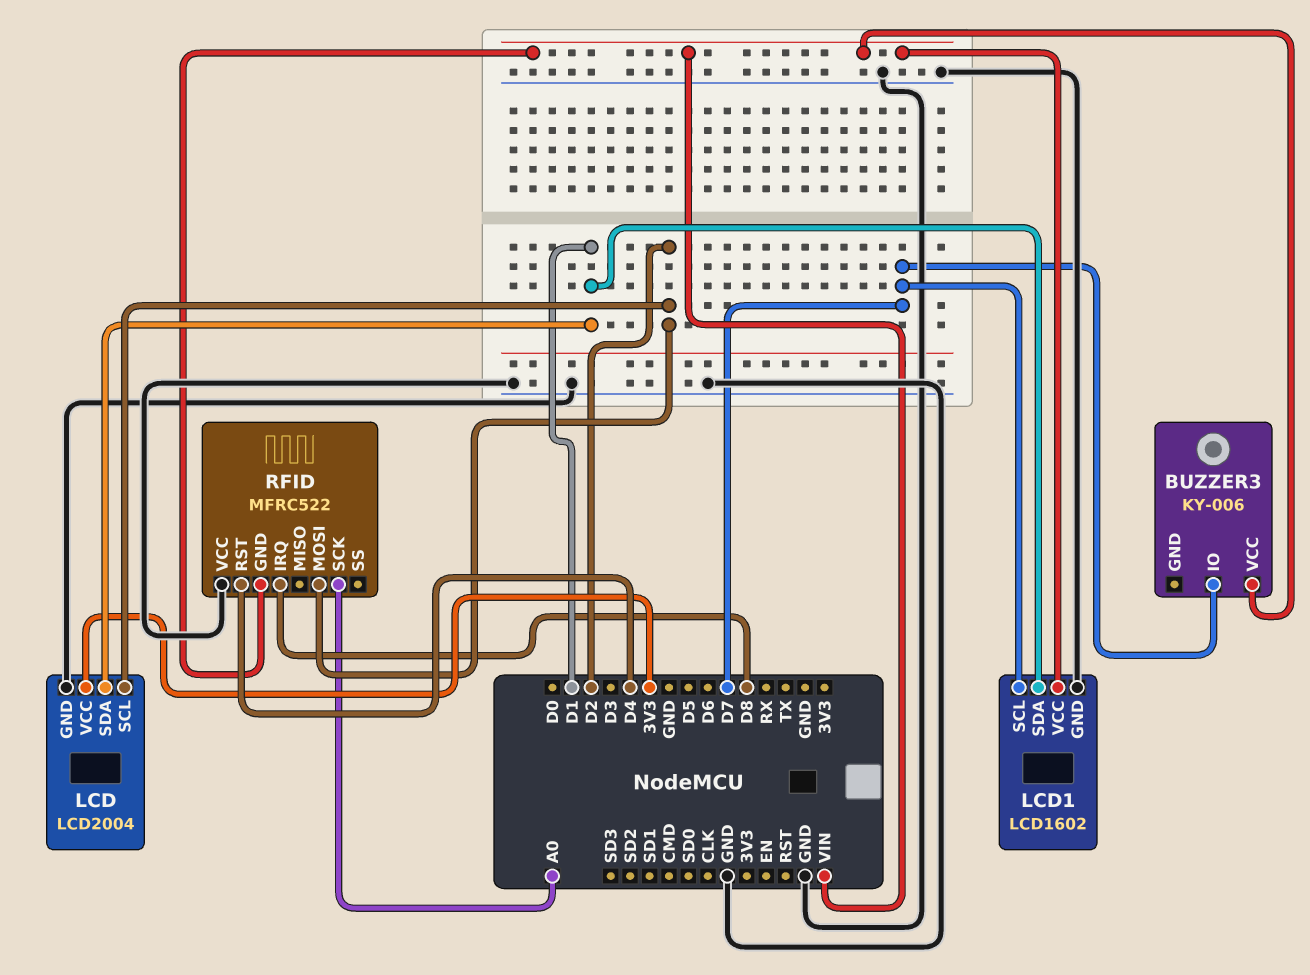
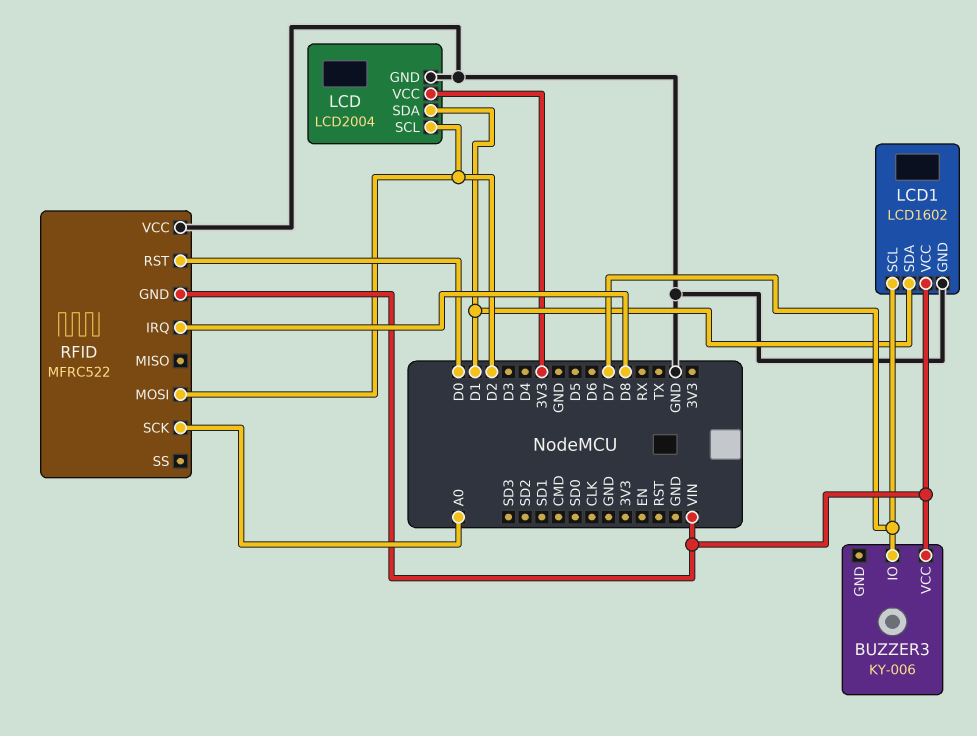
RFID pin RST: D4 -> D0

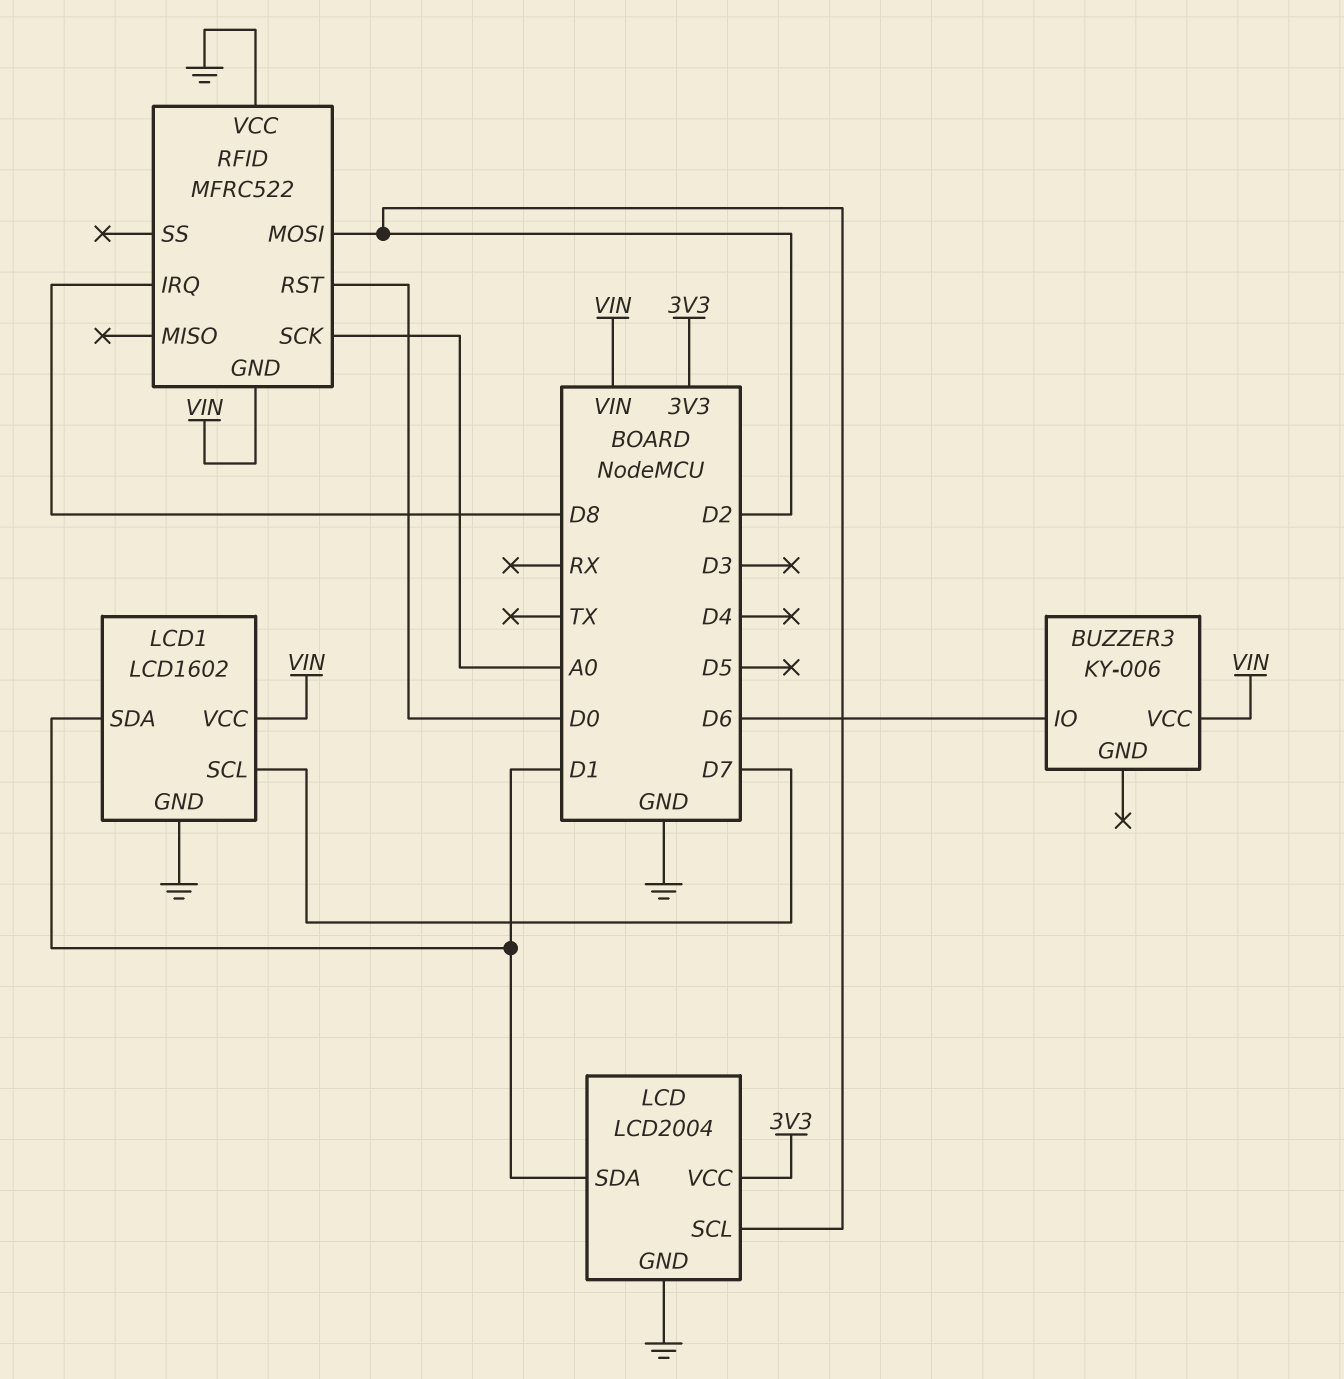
BUZZER3 pin IO: D7 -> D6

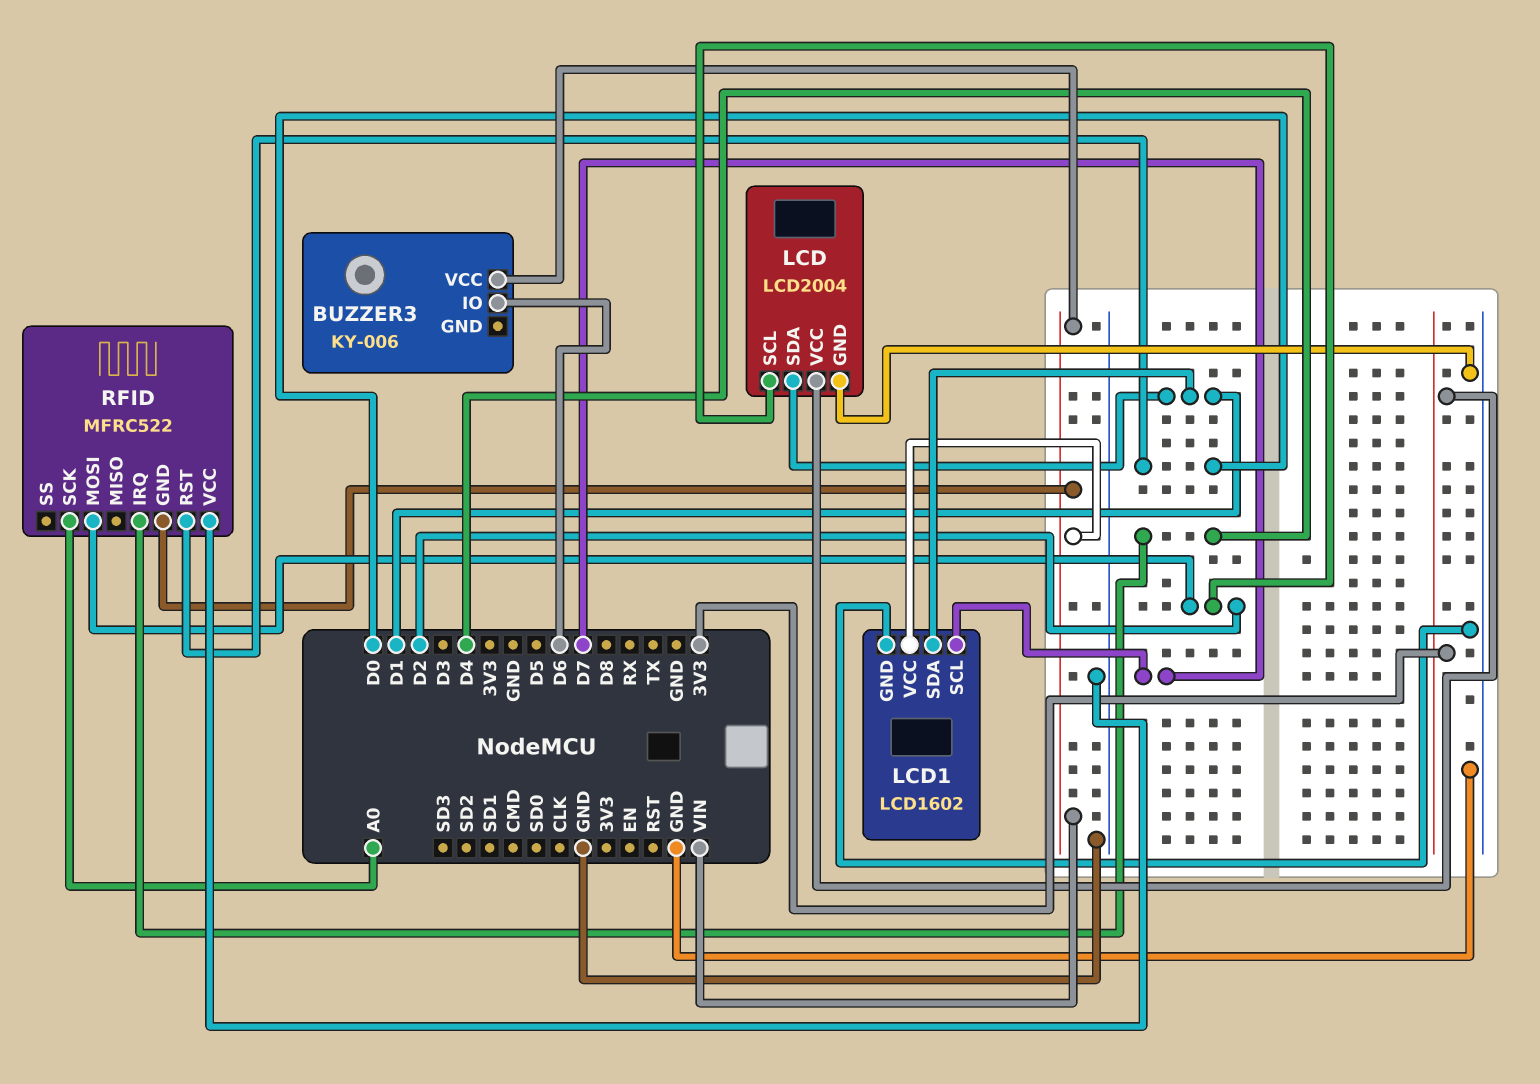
RFID pin IRQ: D8 -> D4

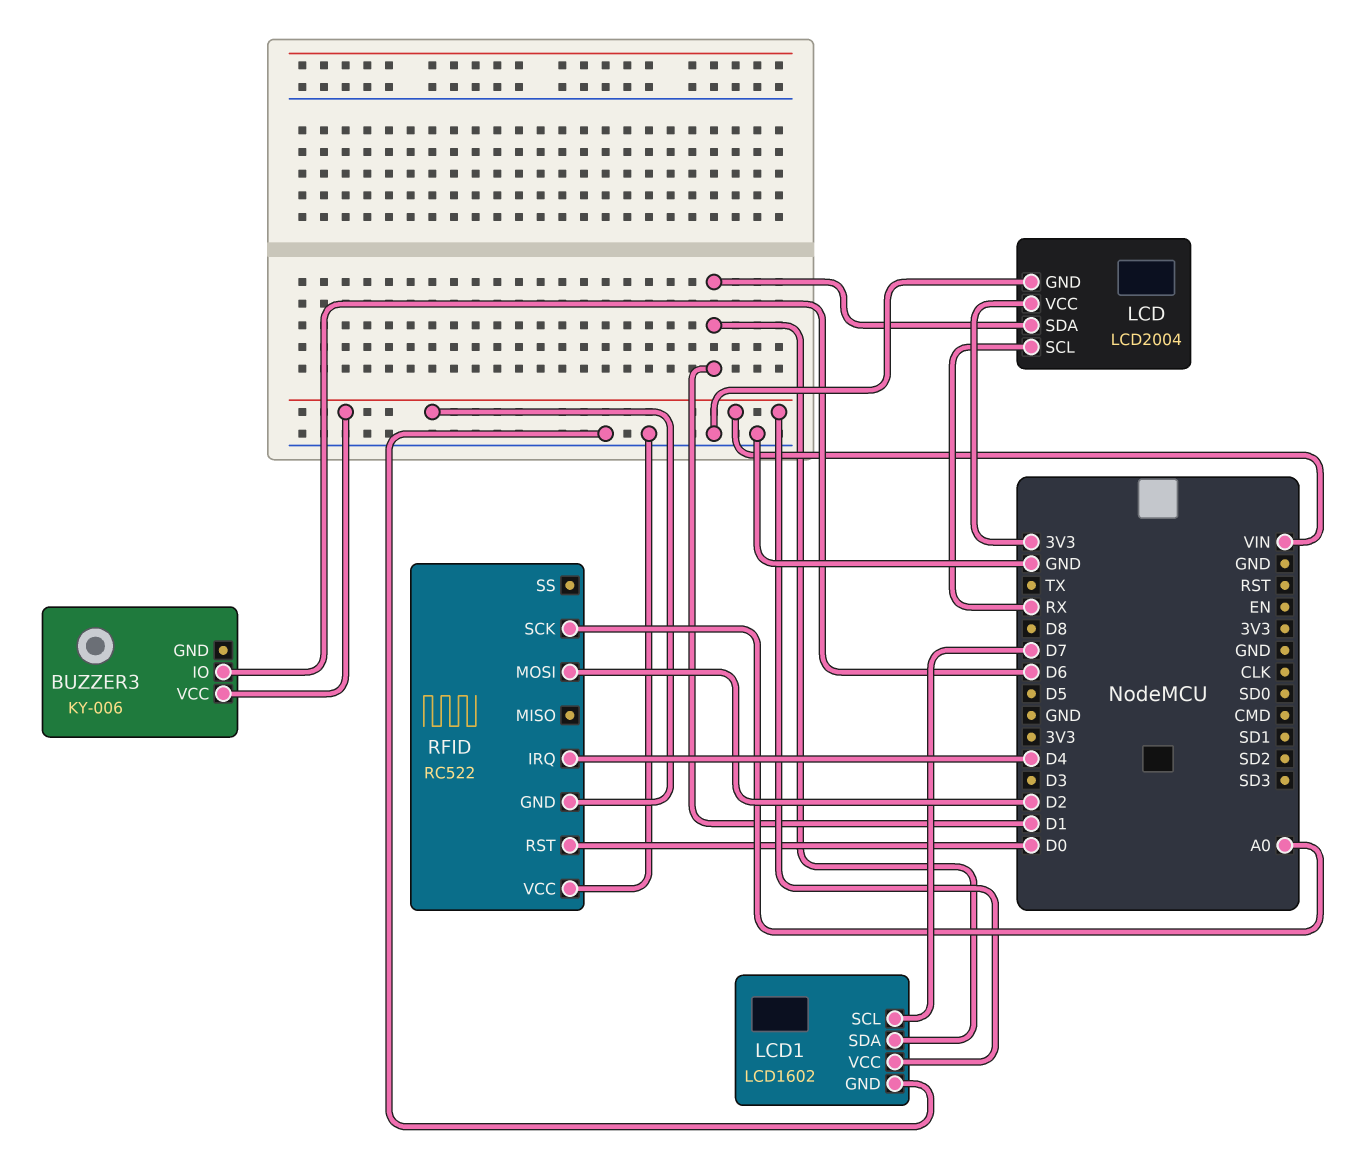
LCD pin SCL: D2 -> RX
RFID: MFRC522 -> RC522

